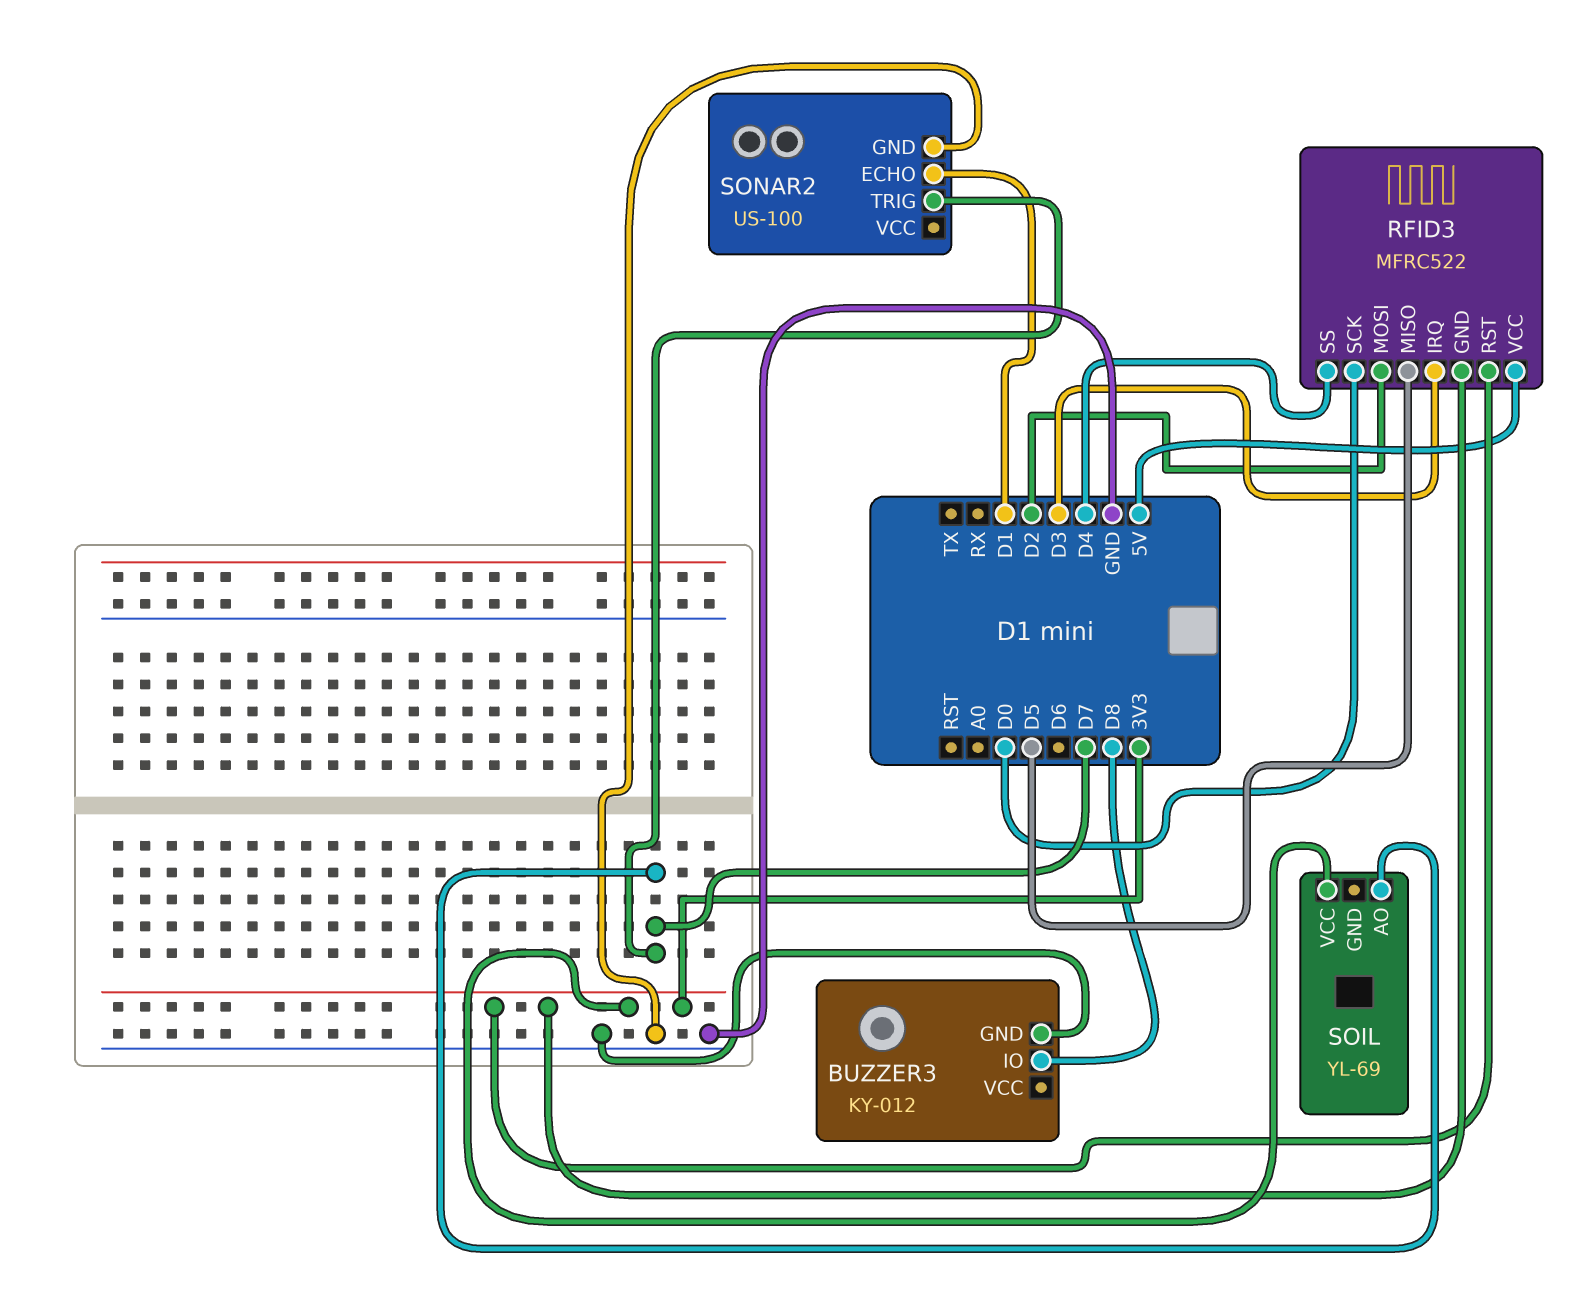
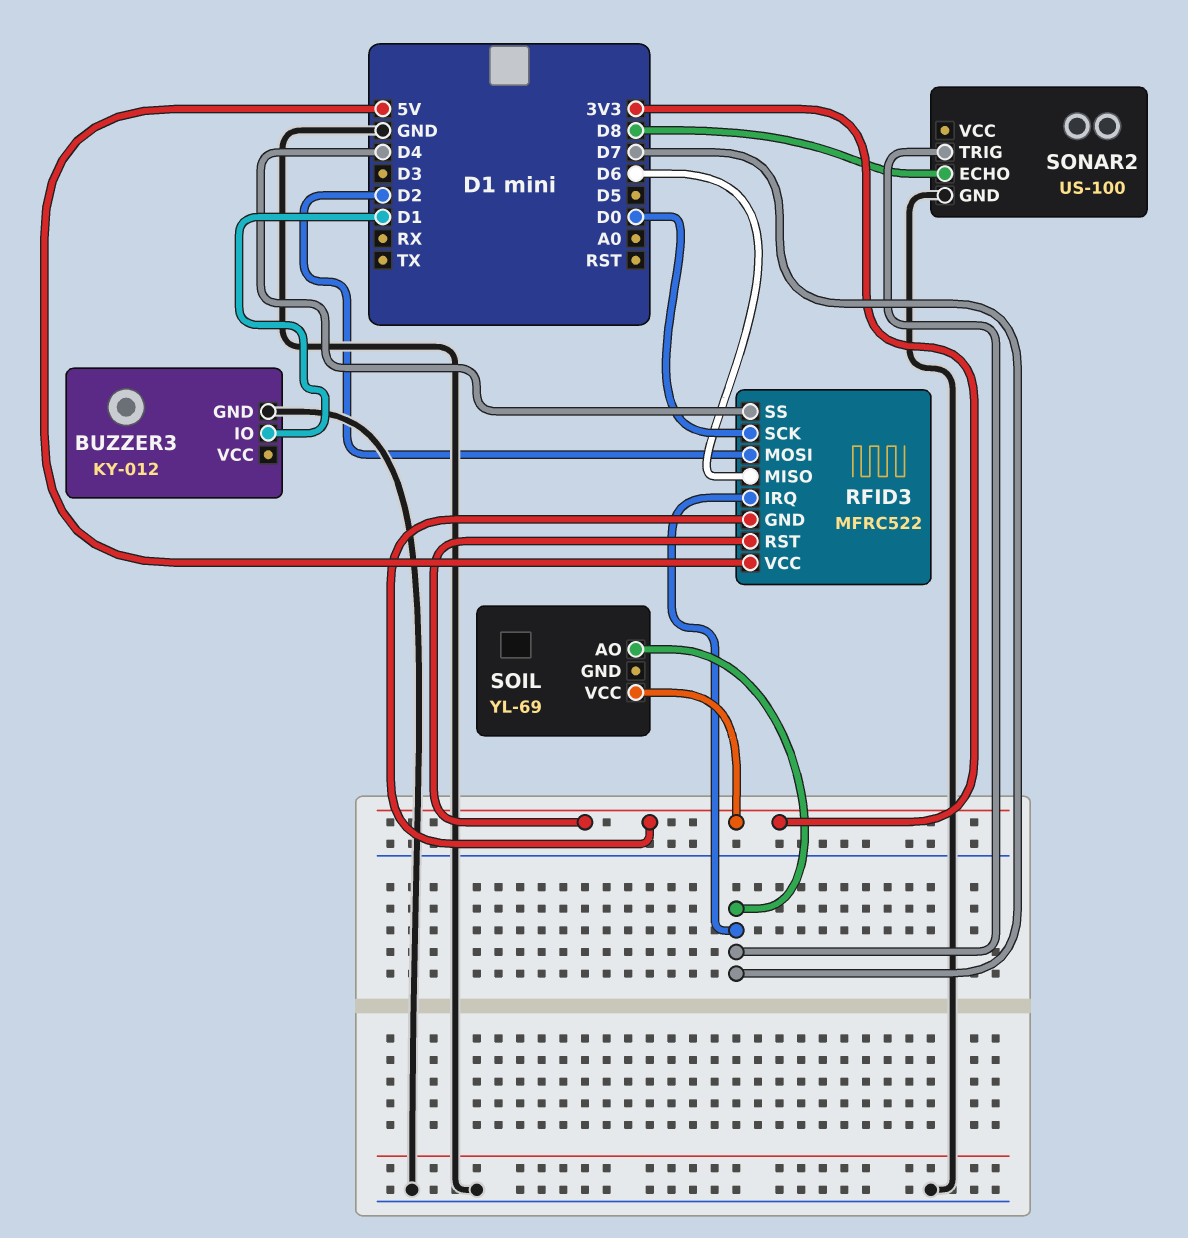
BUZZER3 pin IO: D8 -> D1
RFID3 pin IRQ: D3 -> D7
RFID3 pin MISO: D5 -> D6
SONAR2 pin ECHO: D1 -> D8

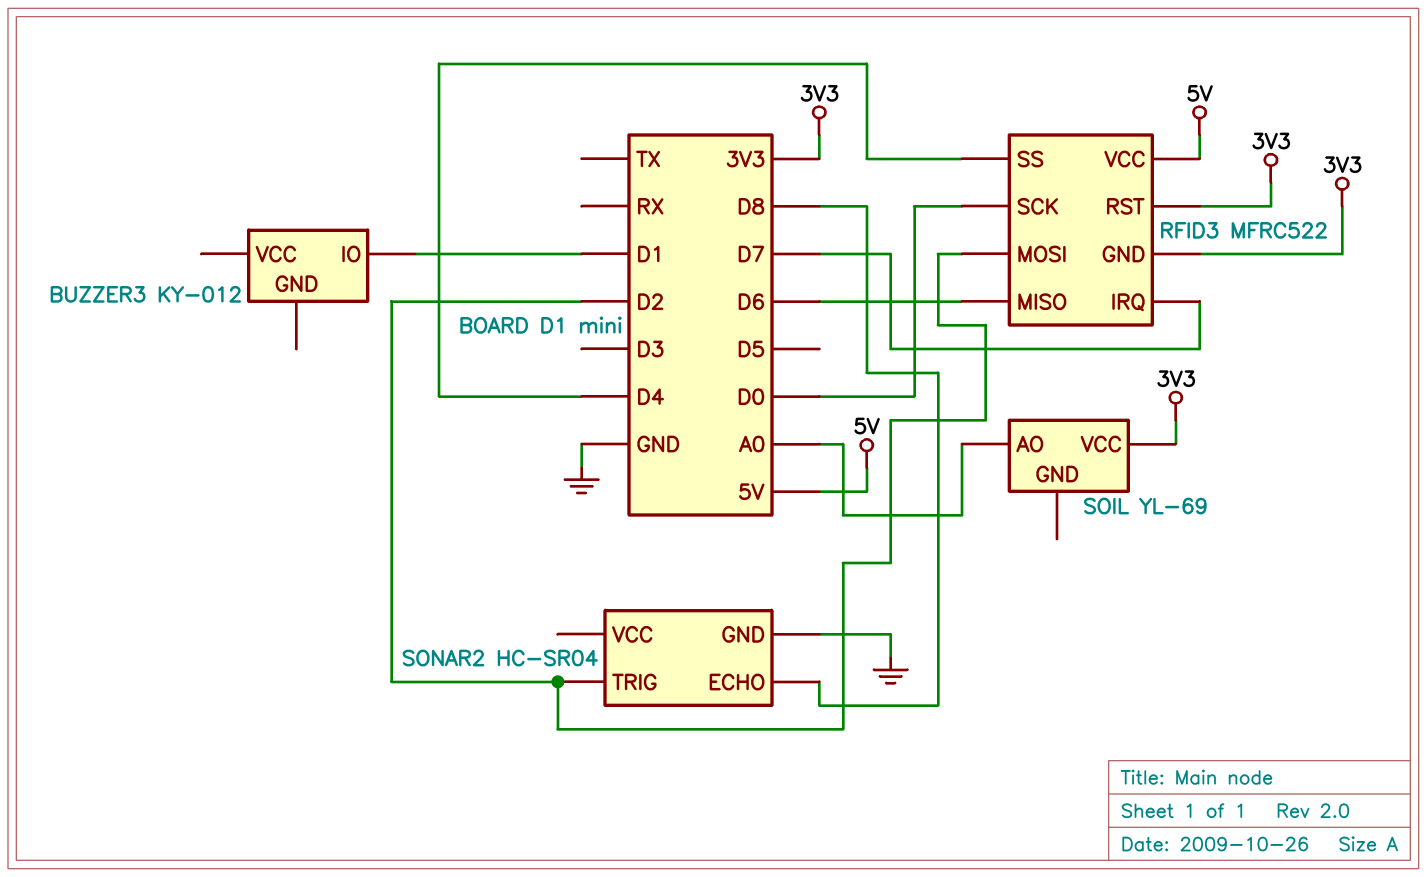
BUZZER3 pin GND: GND -> none
SOIL pin AO: D7 -> A0
SONAR2: US-100 -> HC-SR04
SONAR2 pin TRIG: D7 -> D2

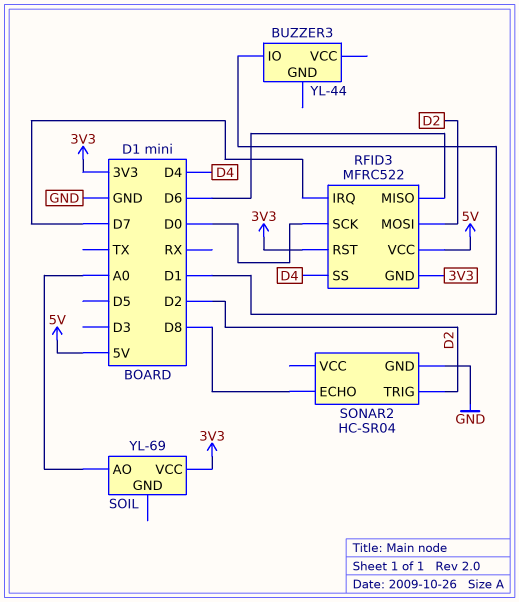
BUZZER3: KY-012 -> YL-44

